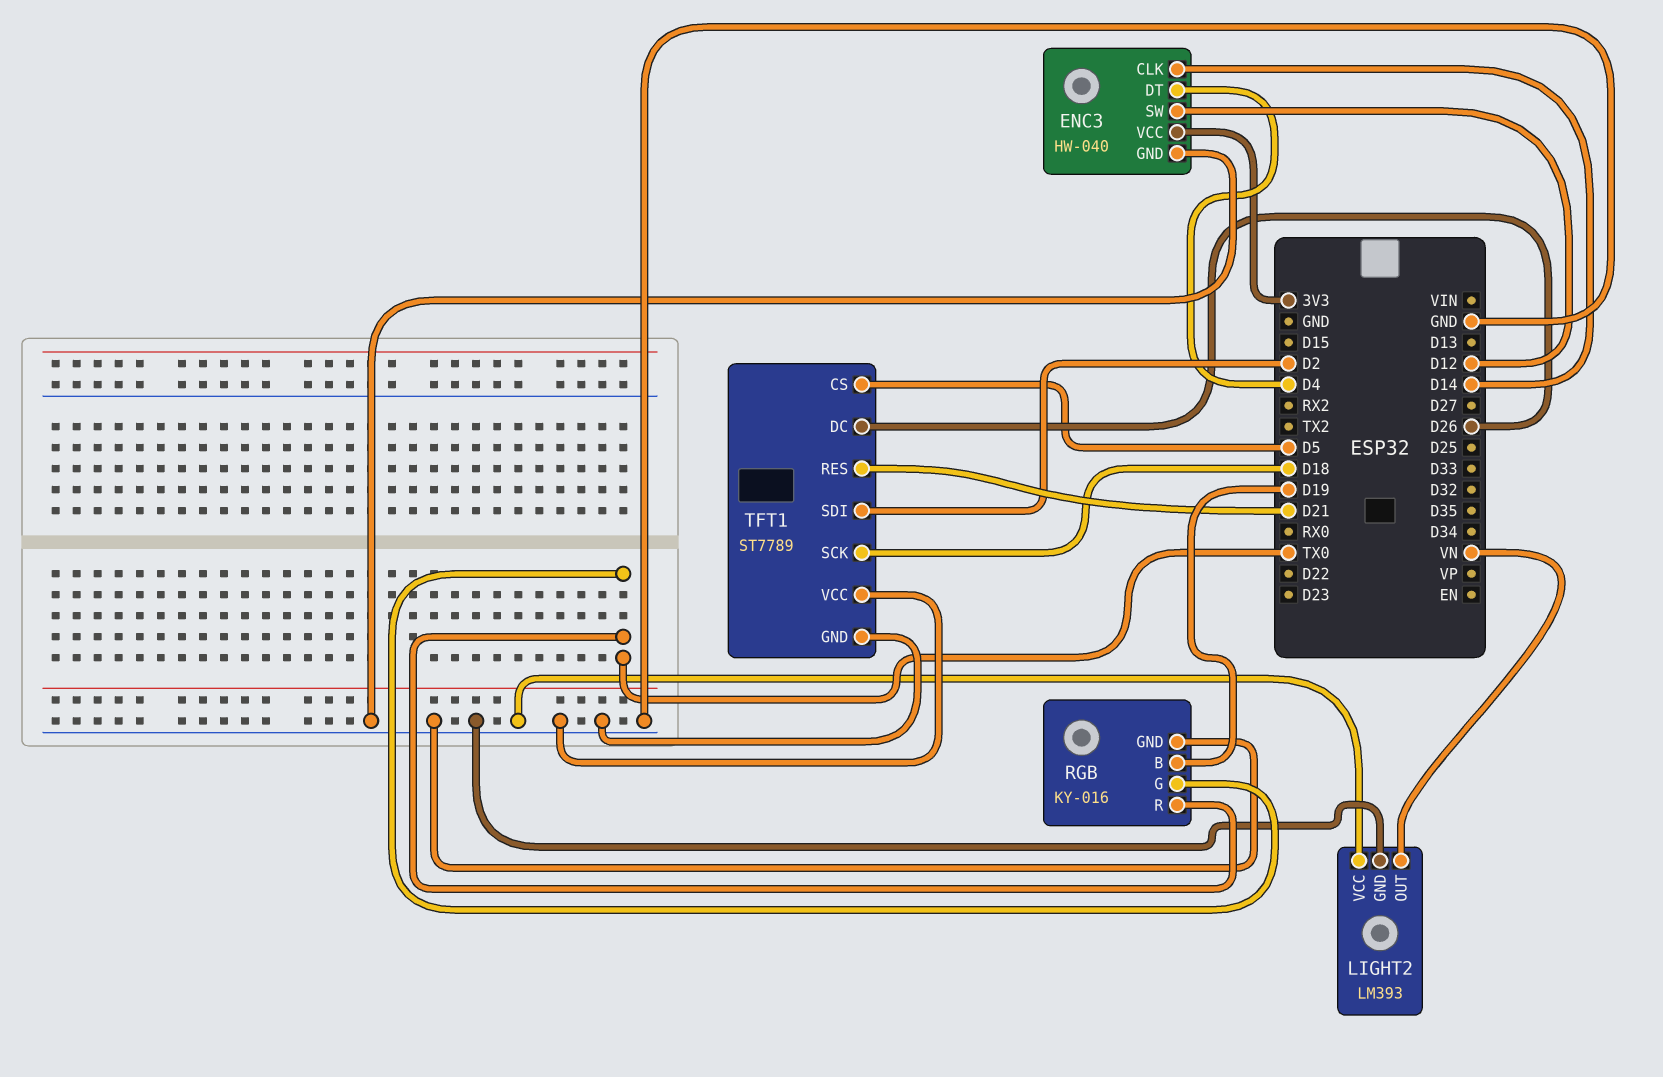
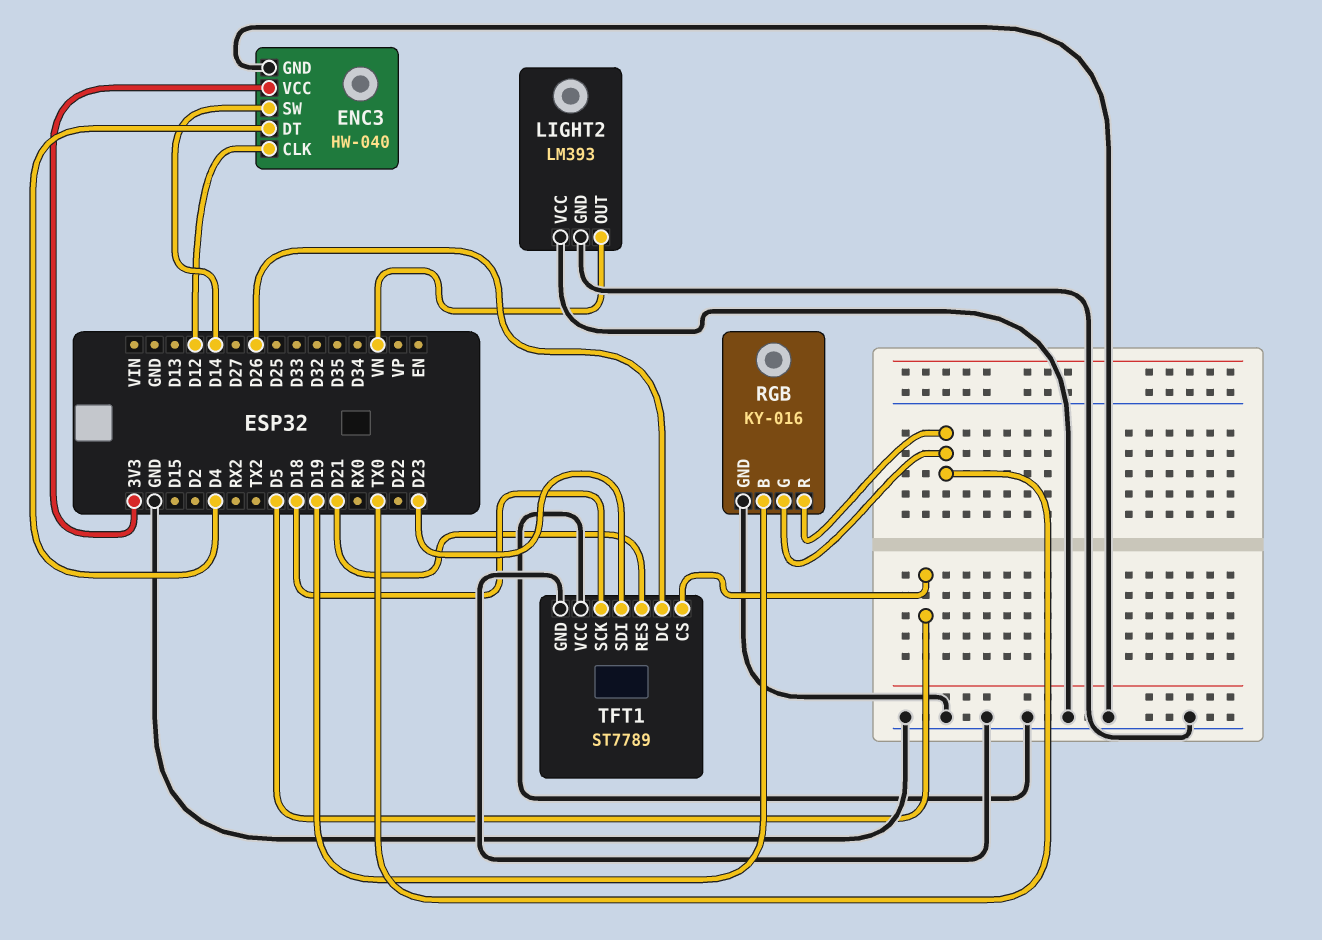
ENC3 pin CLK: D14 -> D12
ENC3 pin SW: D12 -> D14
TFT1 pin SDI: D2 -> D23

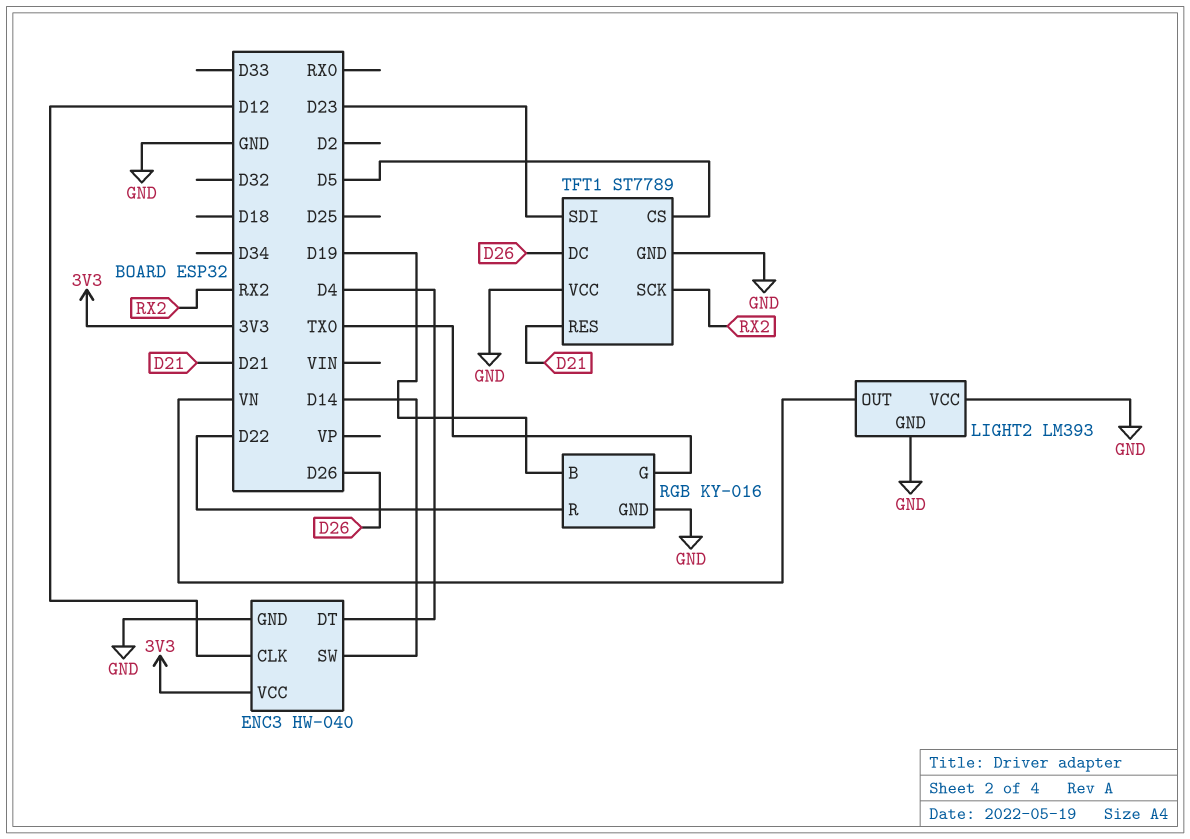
RGB pin R: TX0 -> D22
TFT1 pin SCK: D18 -> RX2

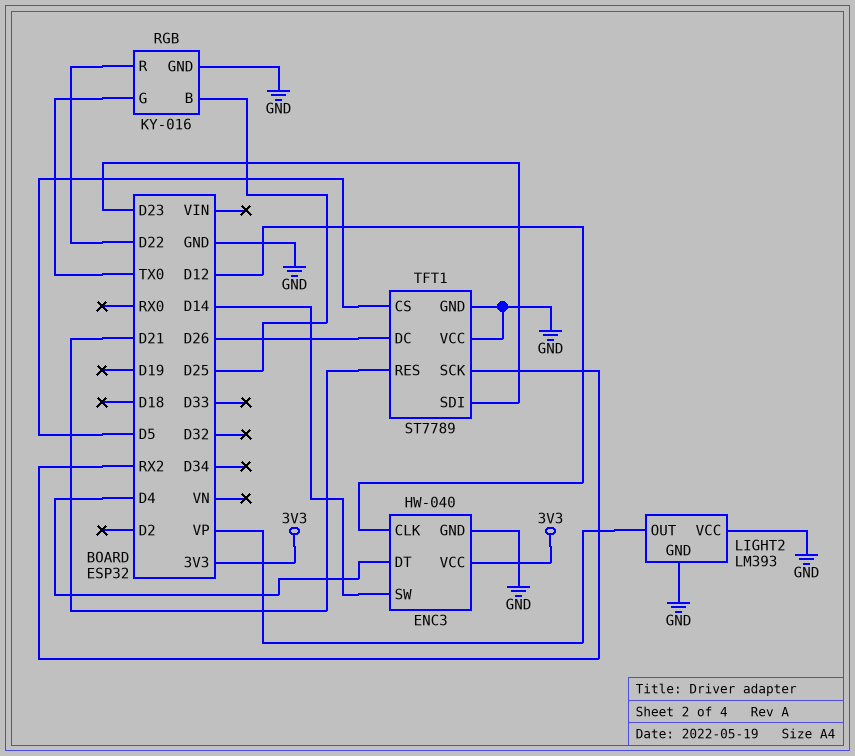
LIGHT2 pin OUT: VN -> VP
RGB pin B: D19 -> D25

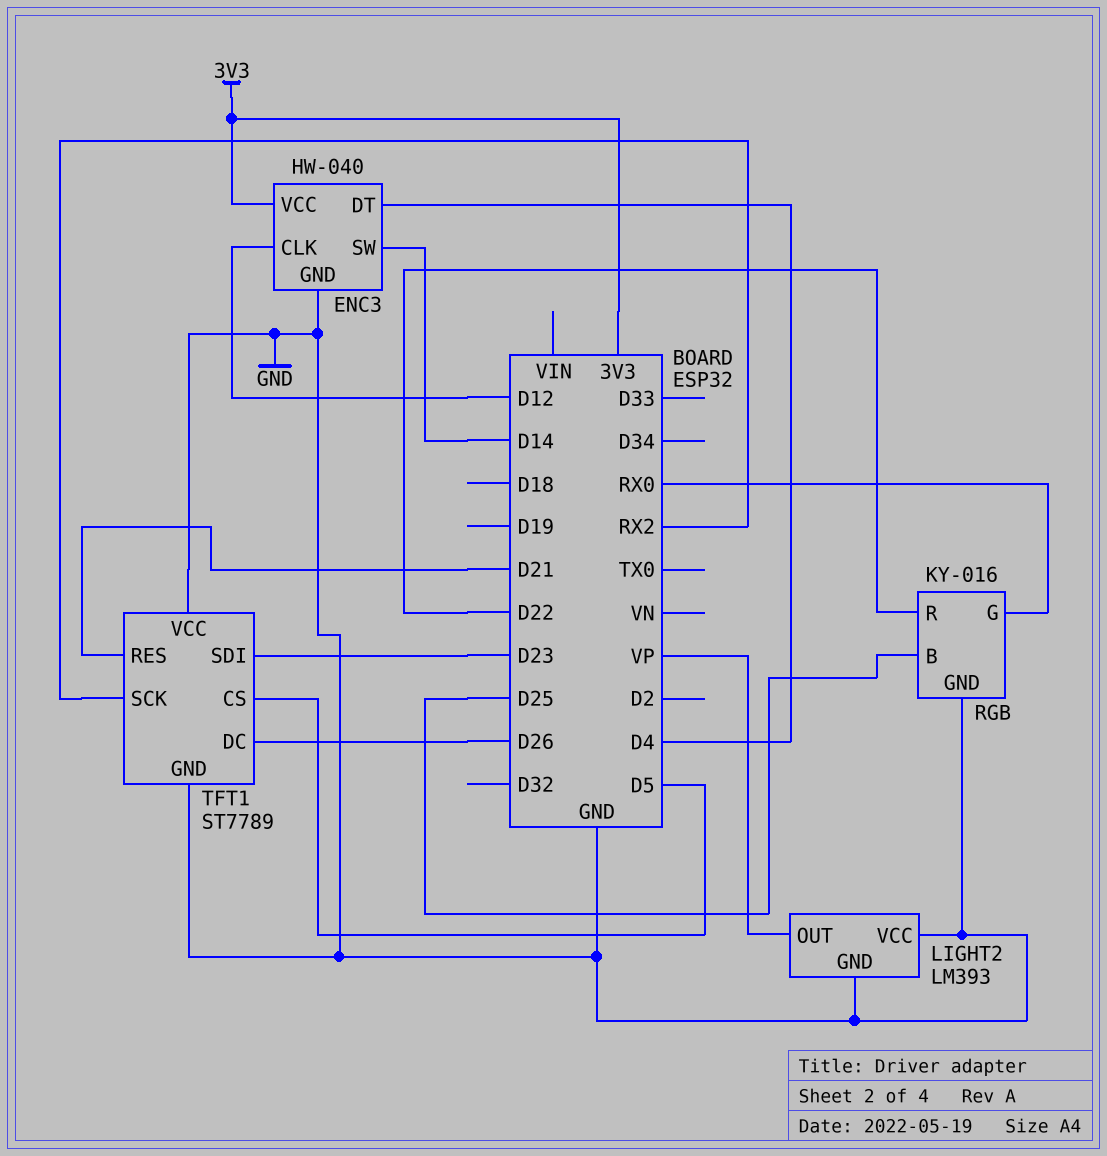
RGB pin G: TX0 -> RX0

